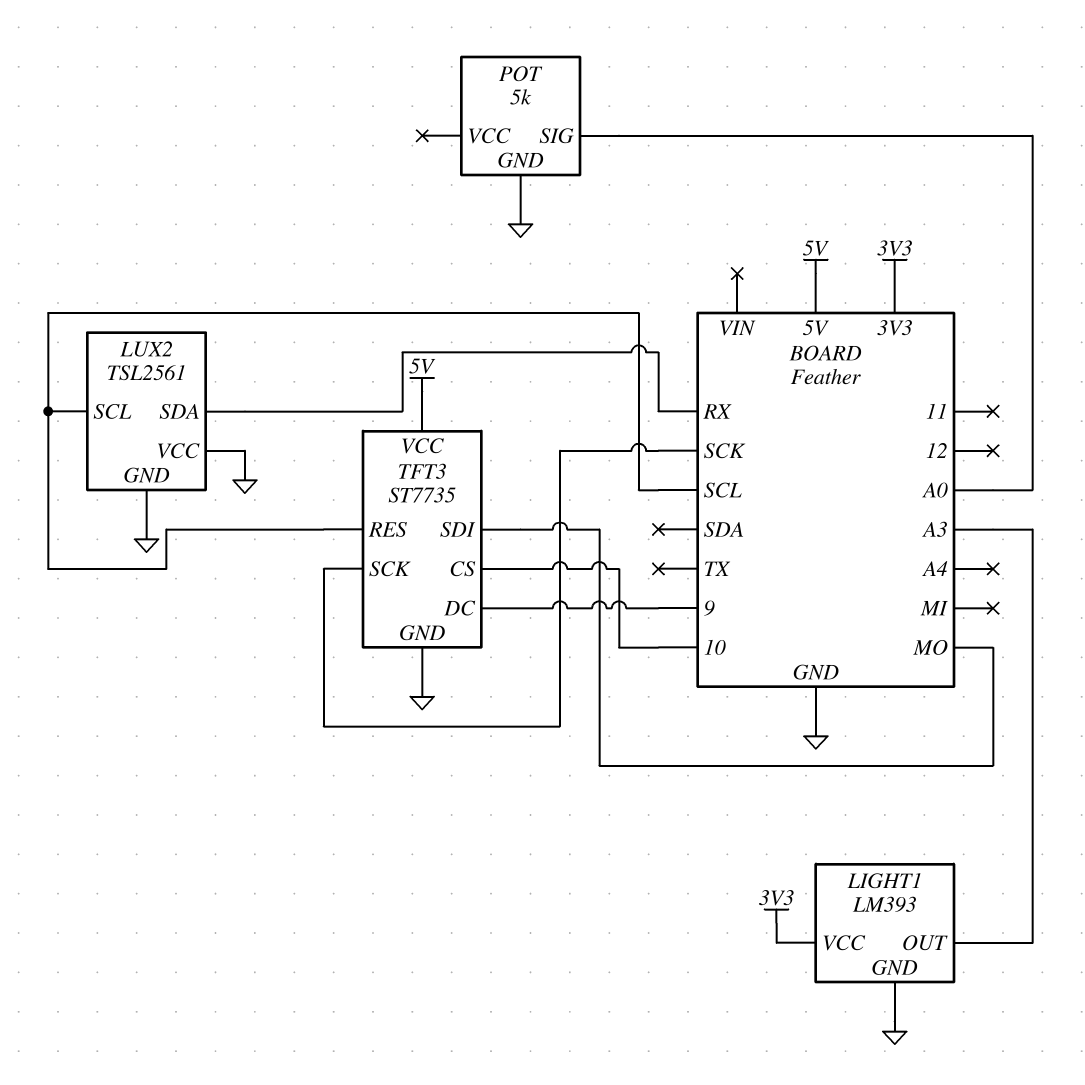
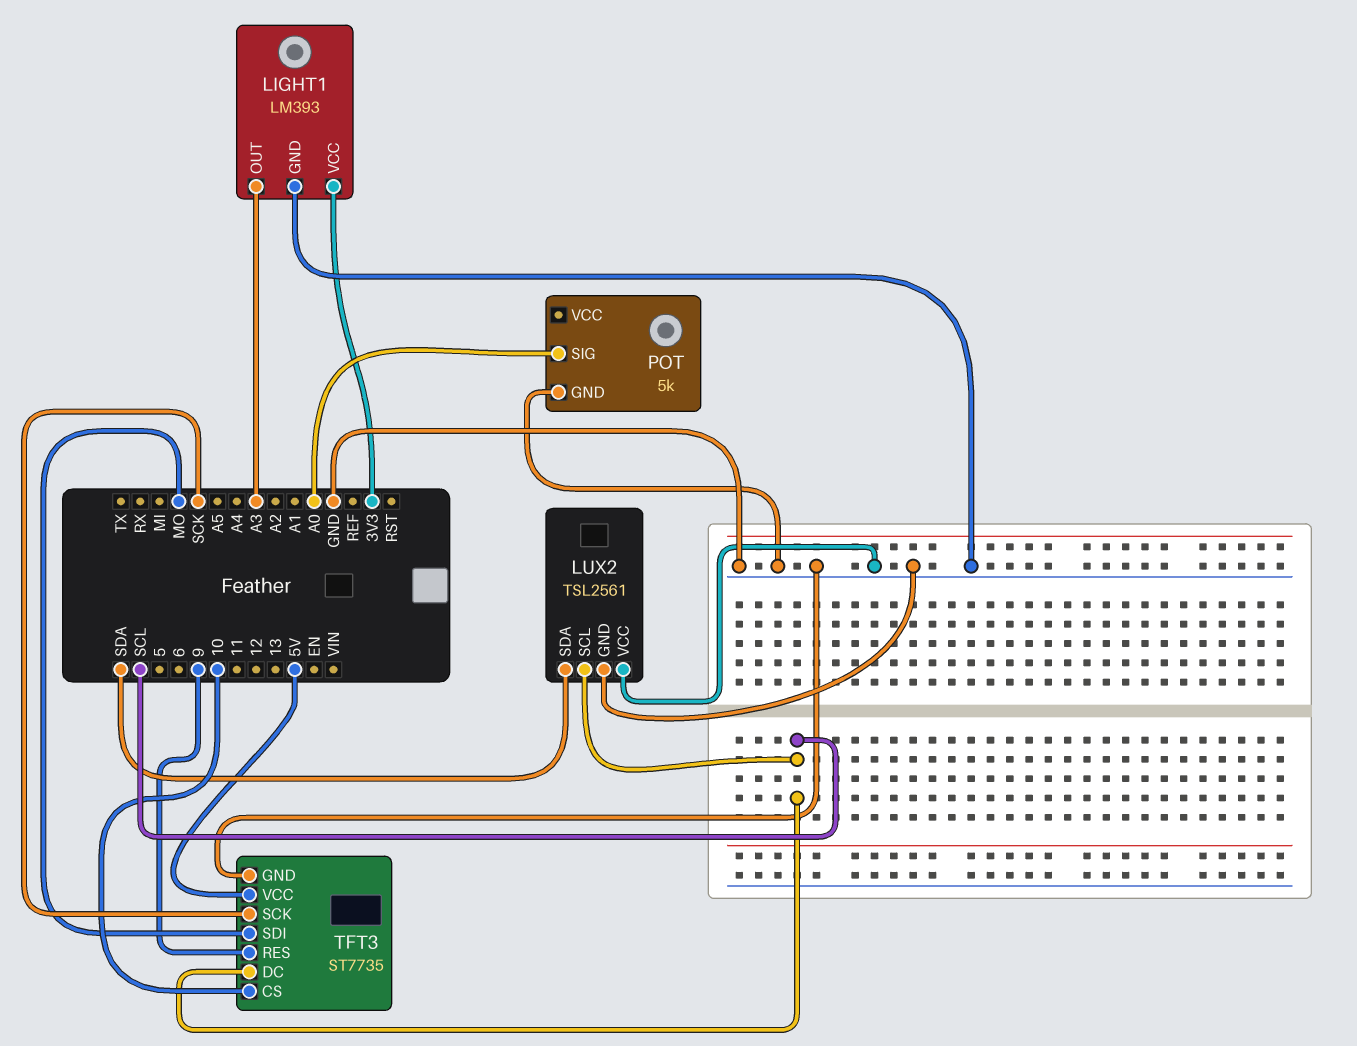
LUX2 pin SDA: RX -> SDA
TFT3 pin DC: 9 -> SCL
TFT3 pin RES: SCL -> 9

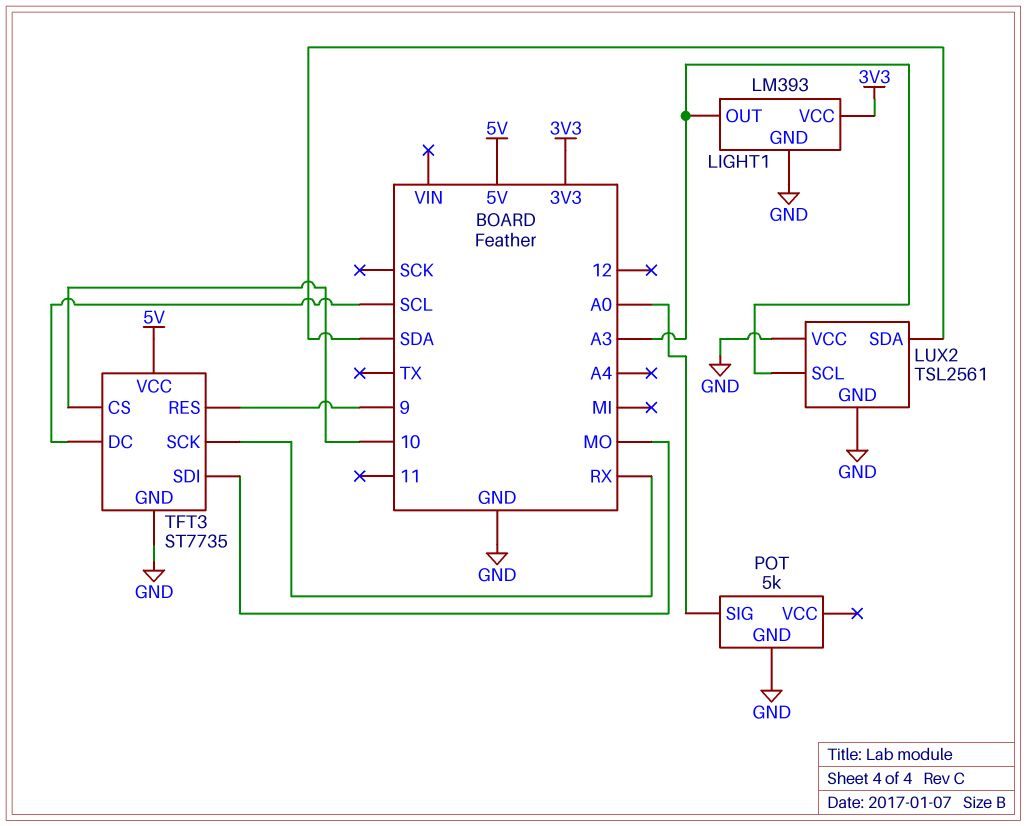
LUX2 pin SCL: SCL -> A3
TFT3 pin SCK: SCK -> RX

